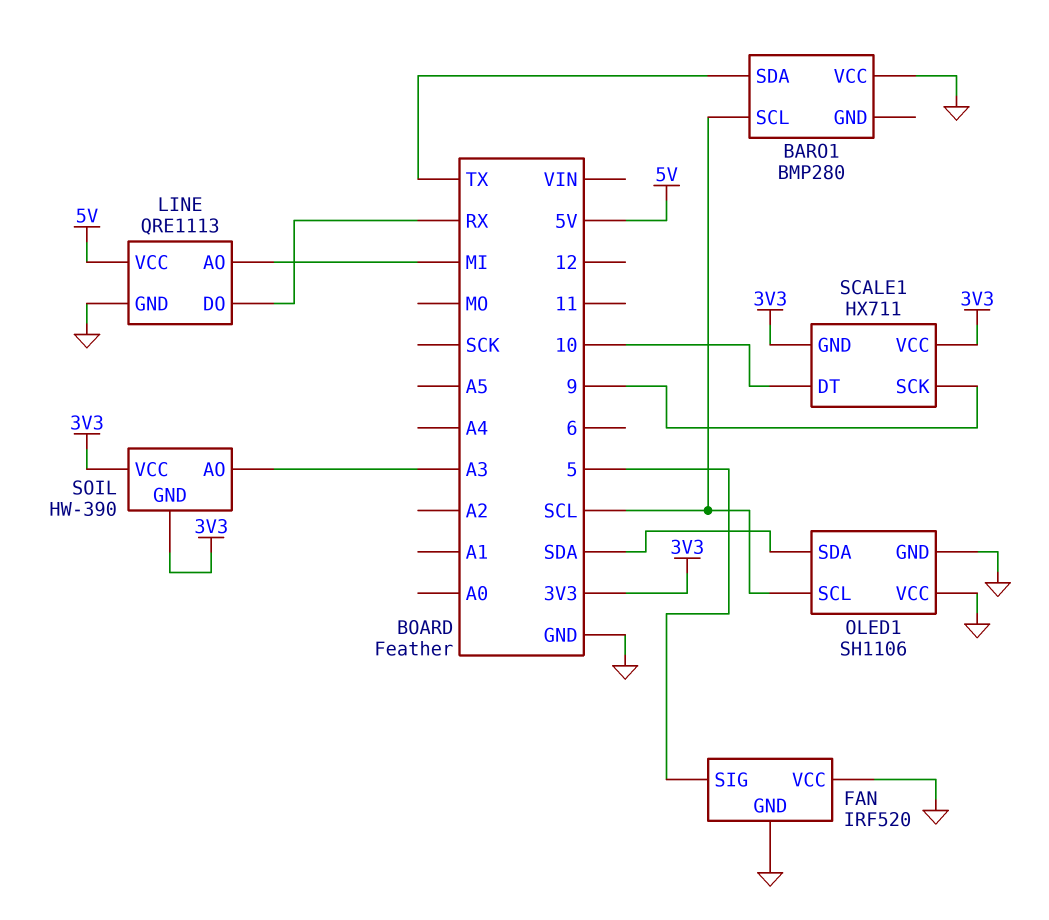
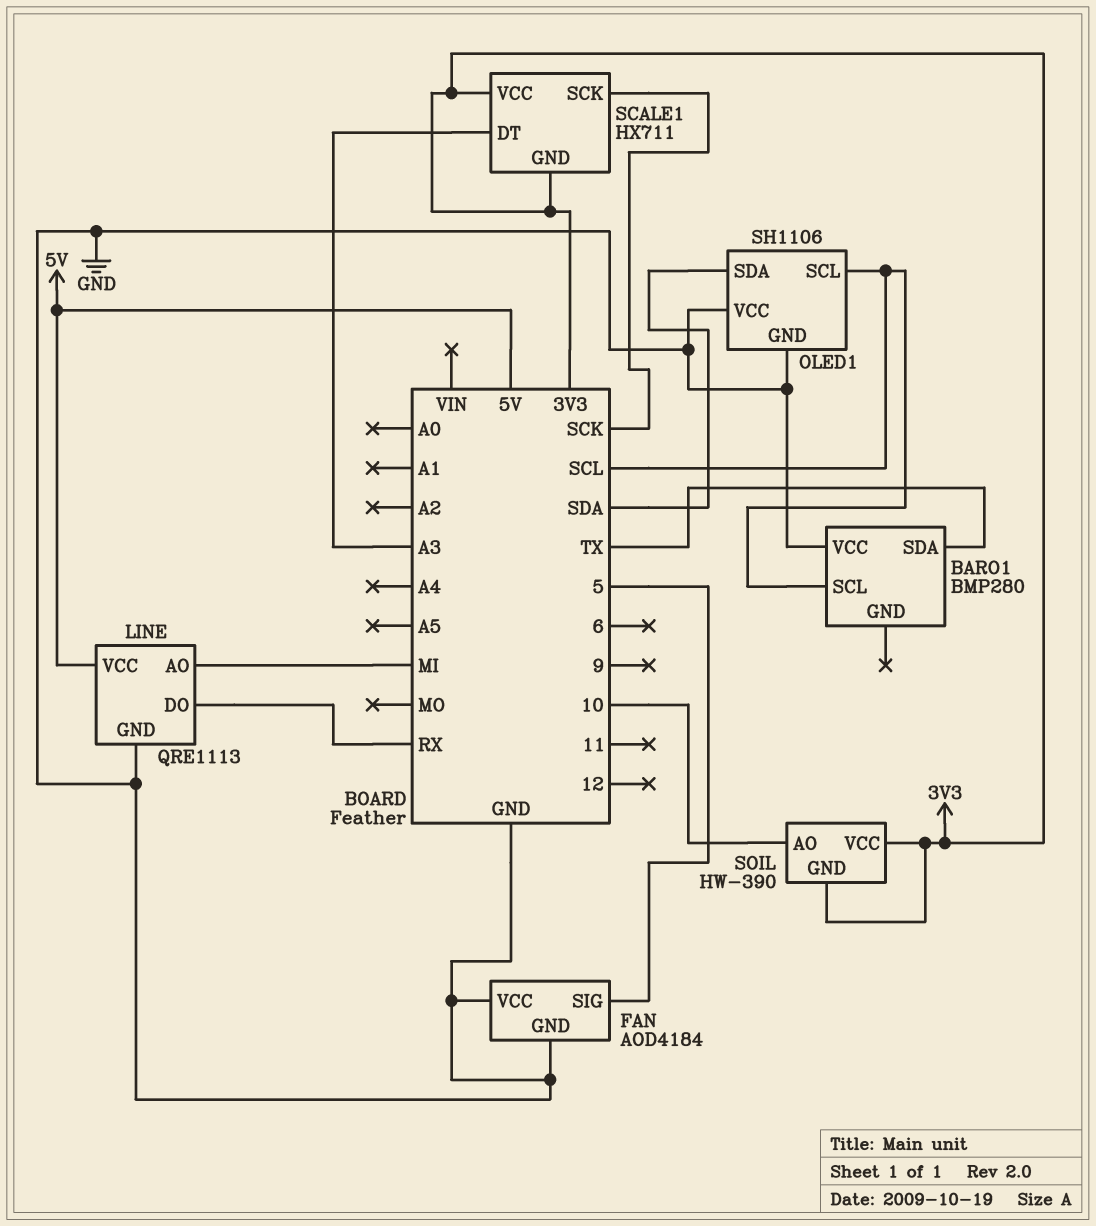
FAN: IRF520 -> AOD4184
SCALE1 pin DT: 10 -> A3
SCALE1 pin SCK: 9 -> SCK
SOIL pin AO: A3 -> 10

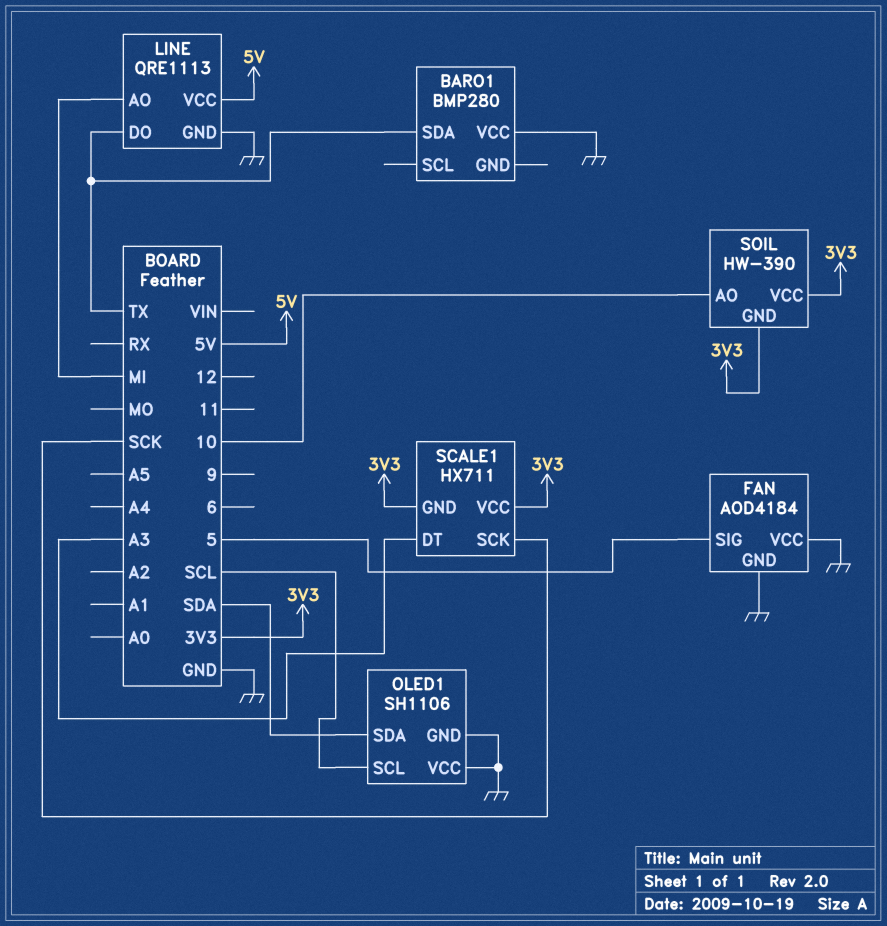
BARO1 pin SCL: SCL -> none
LINE pin DO: RX -> TX

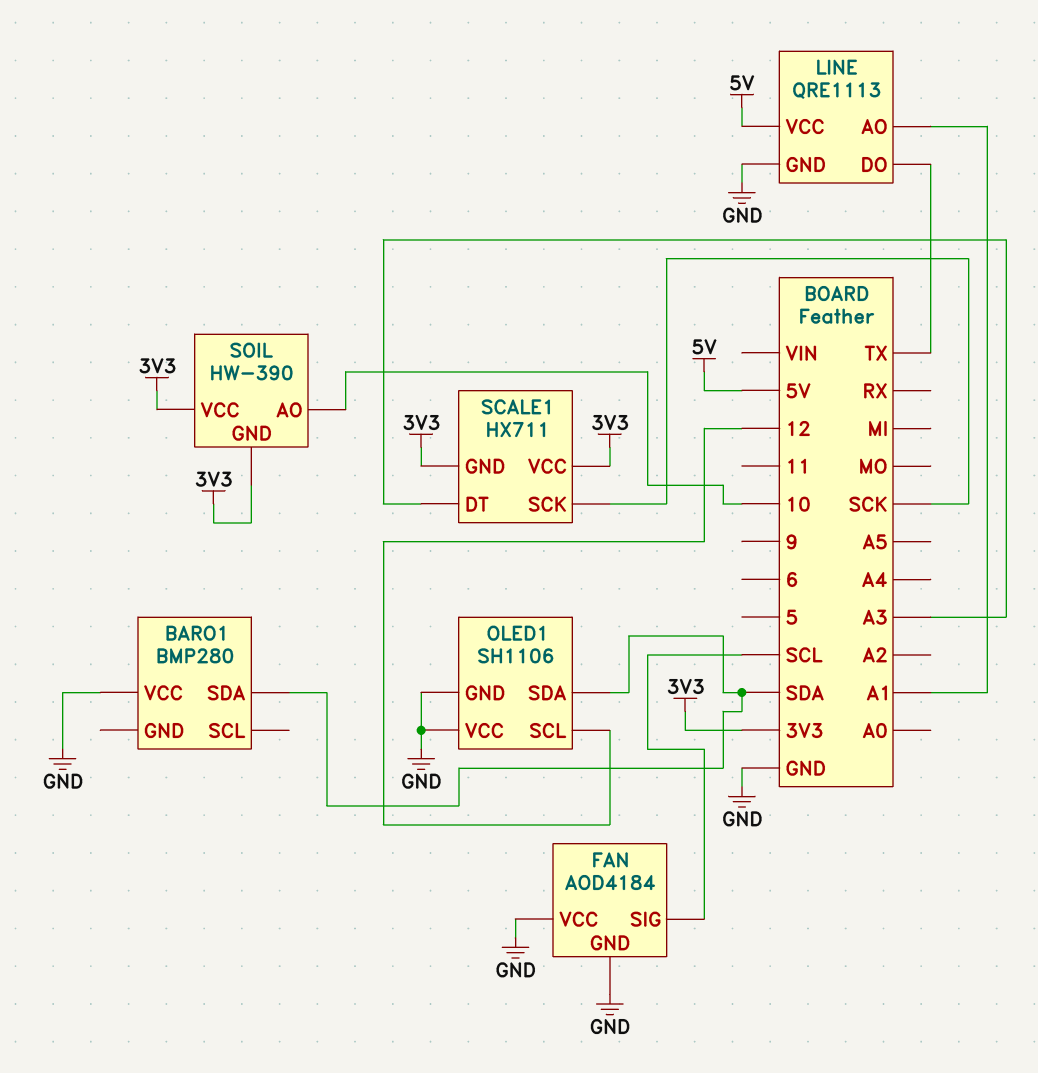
BARO1 pin SDA: TX -> SDA
FAN pin SIG: 5 -> SCL
LINE pin AO: MI -> A1
OLED1 pin SCL: SCL -> 12

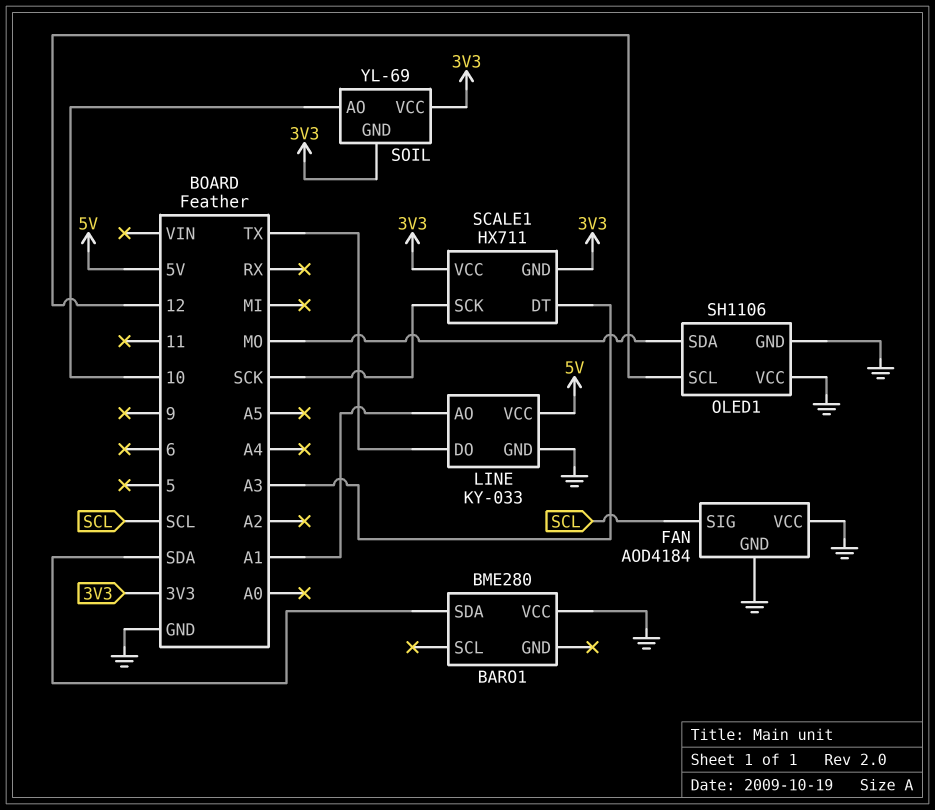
BARO1: BMP280 -> BME280
LINE: QRE1113 -> KY-033
OLED1 pin SDA: SDA -> MO
SOIL: HW-390 -> YL-69

